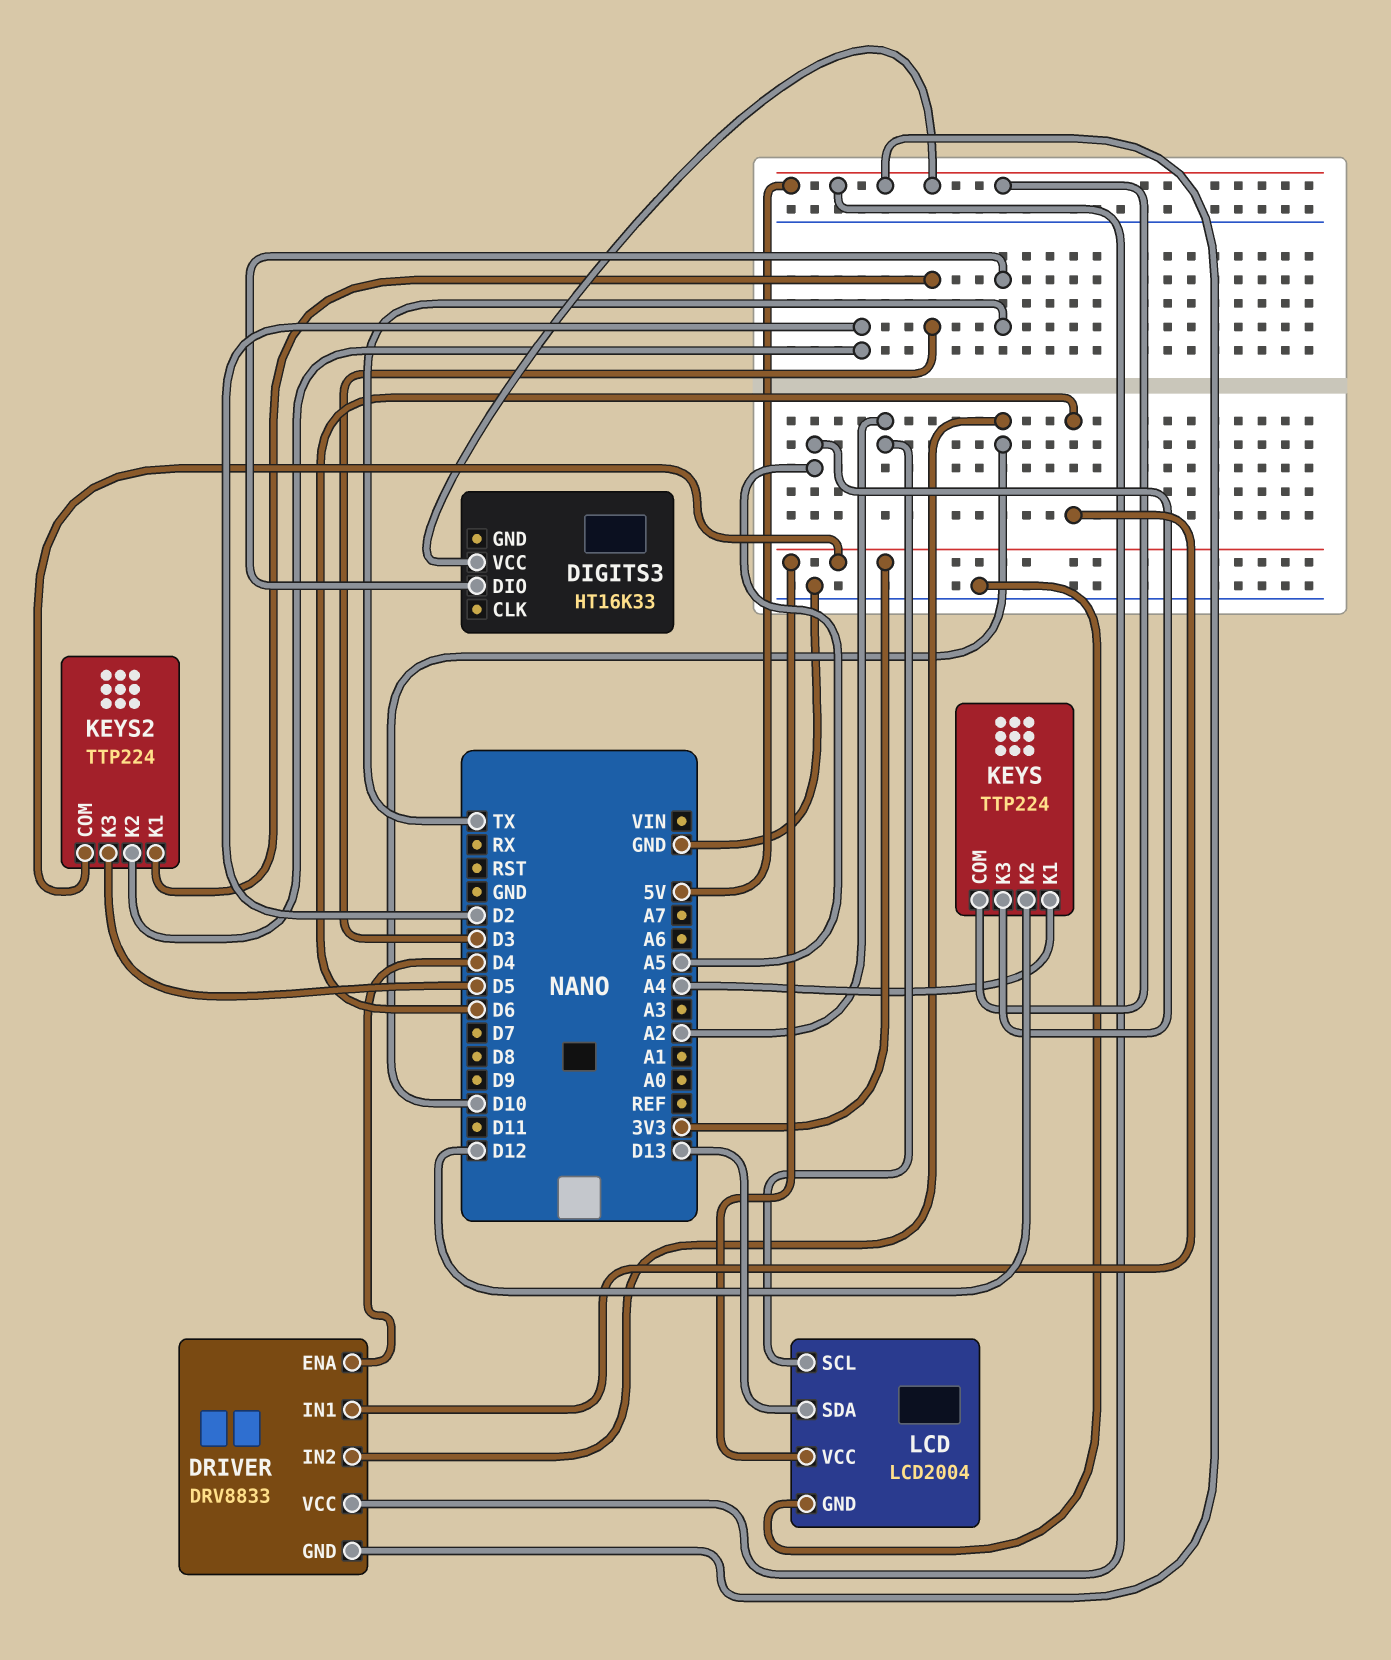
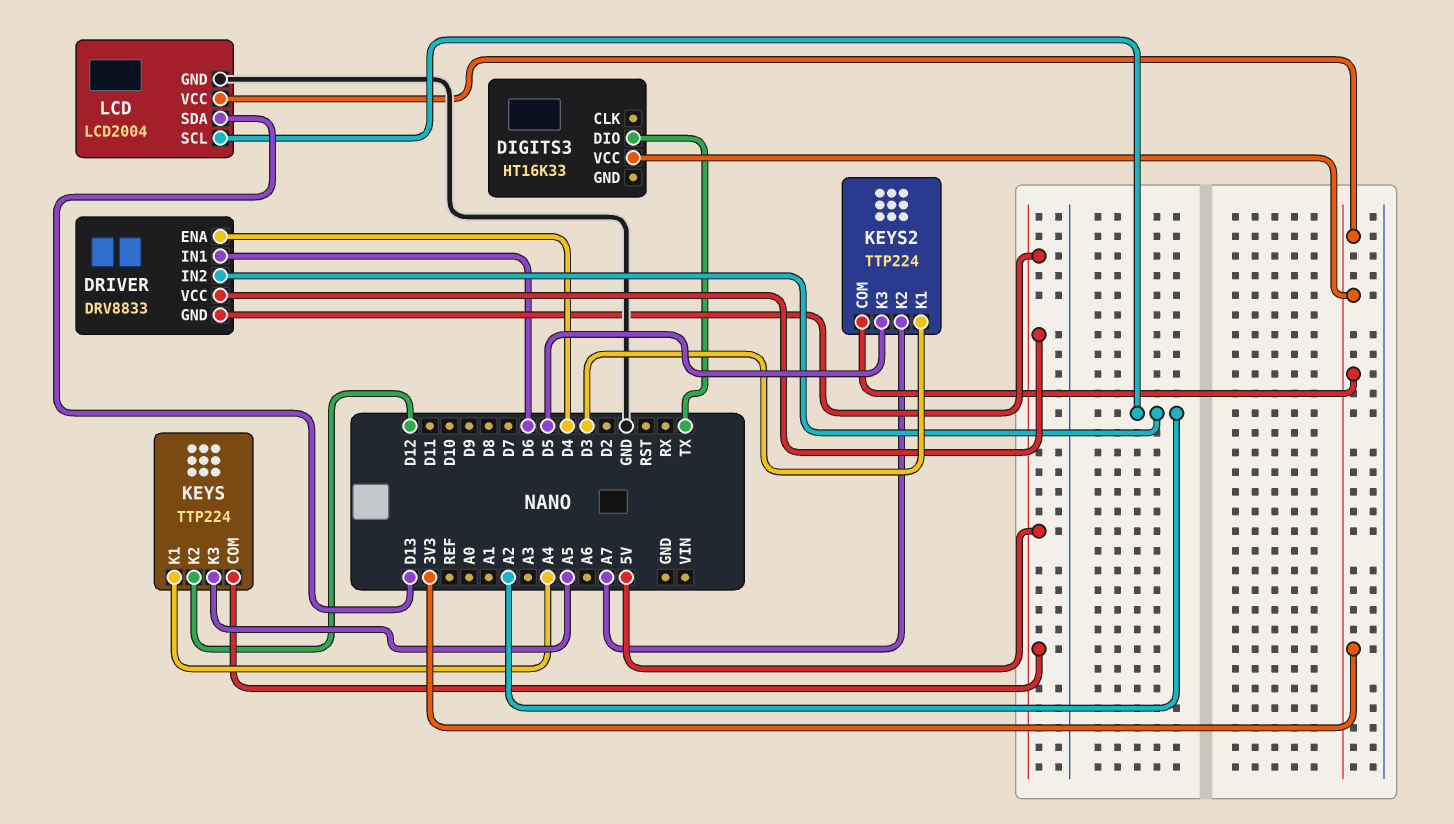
DIGITS3 pin VCC: 5V -> 3V3
DRIVER pin IN2: D10 -> A2
KEYS2 pin K2: D2 -> A7

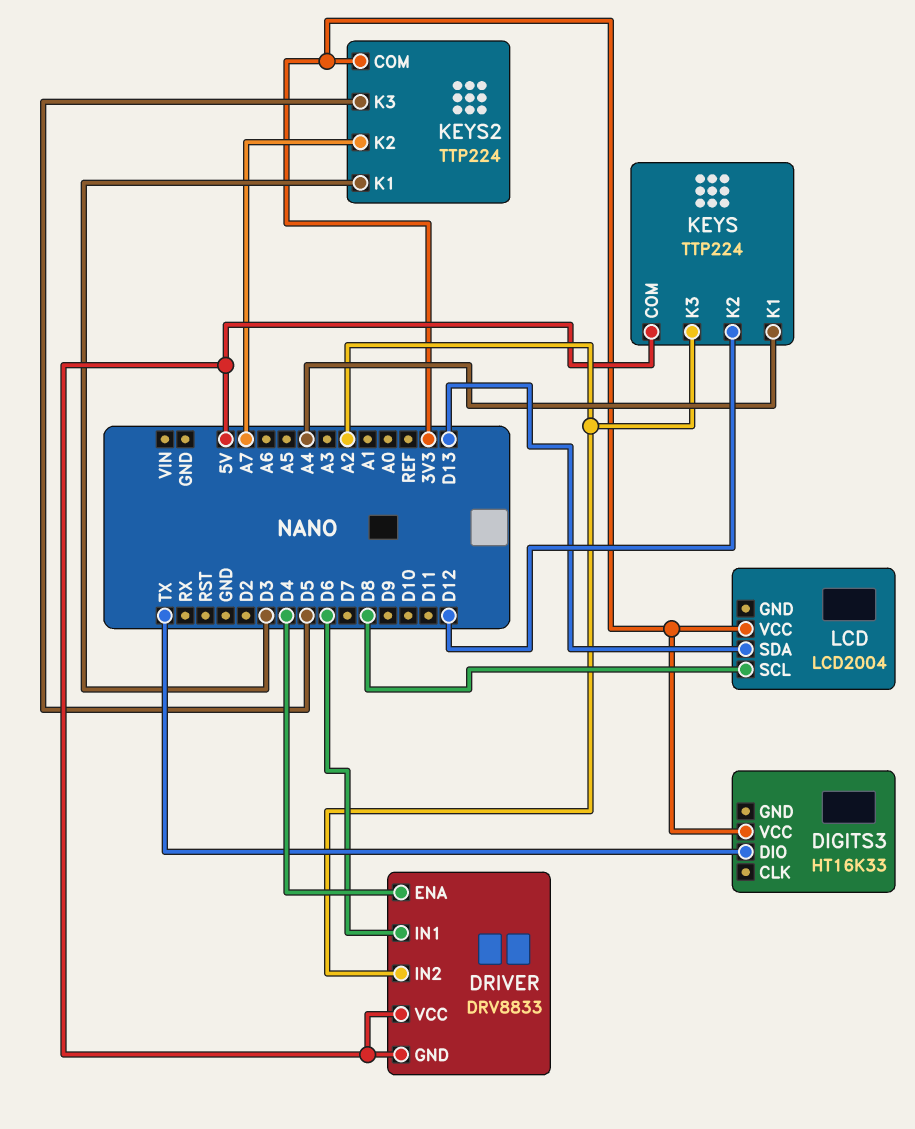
KEYS pin K3: A5 -> A2
LCD pin GND: GND -> none
LCD pin SCL: A2 -> D8

